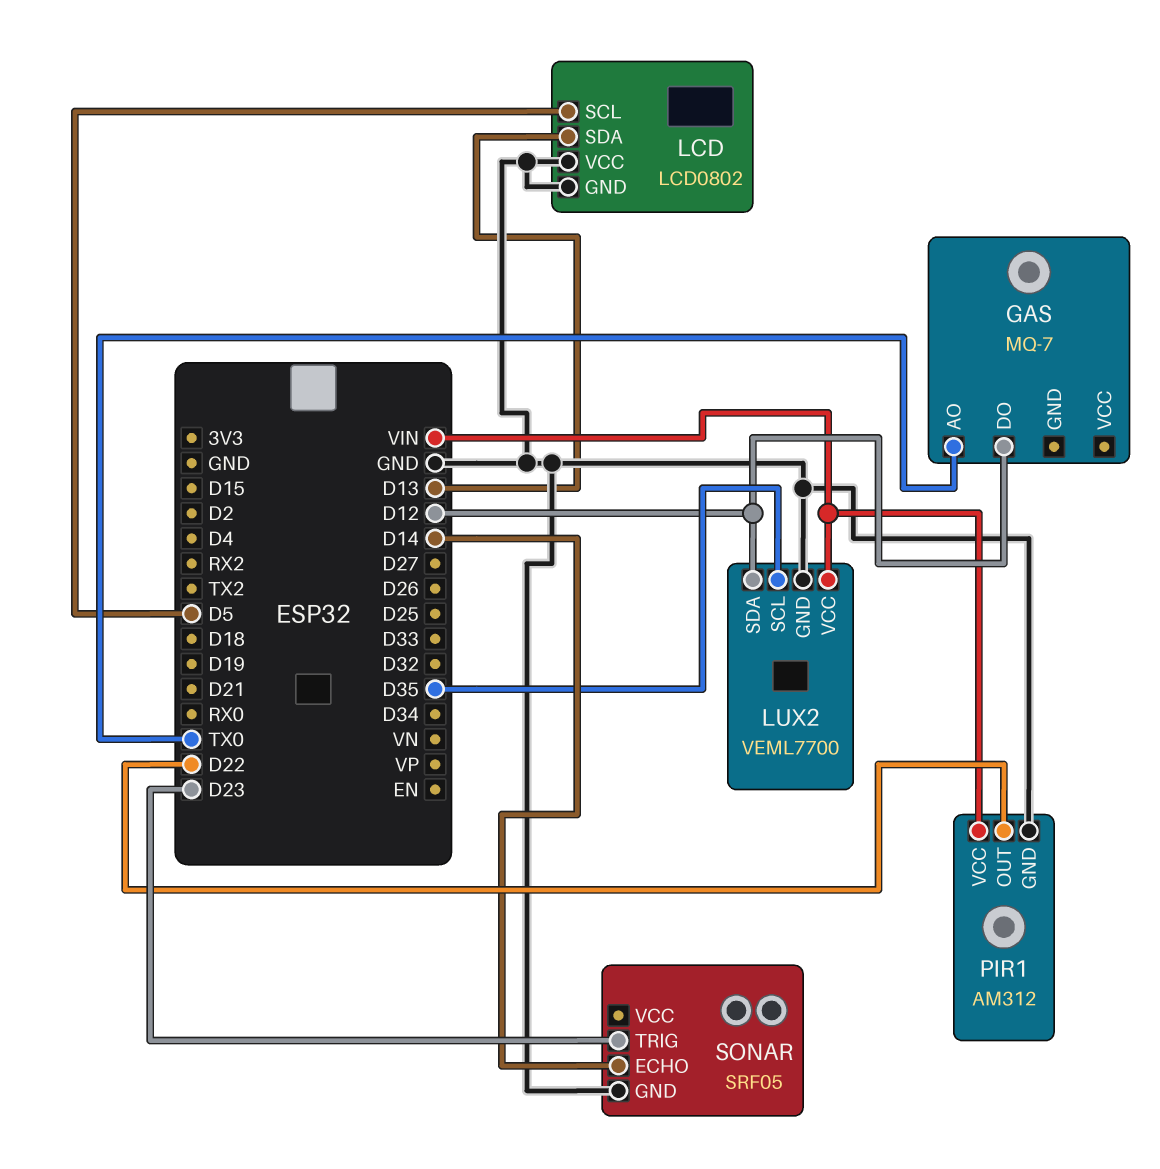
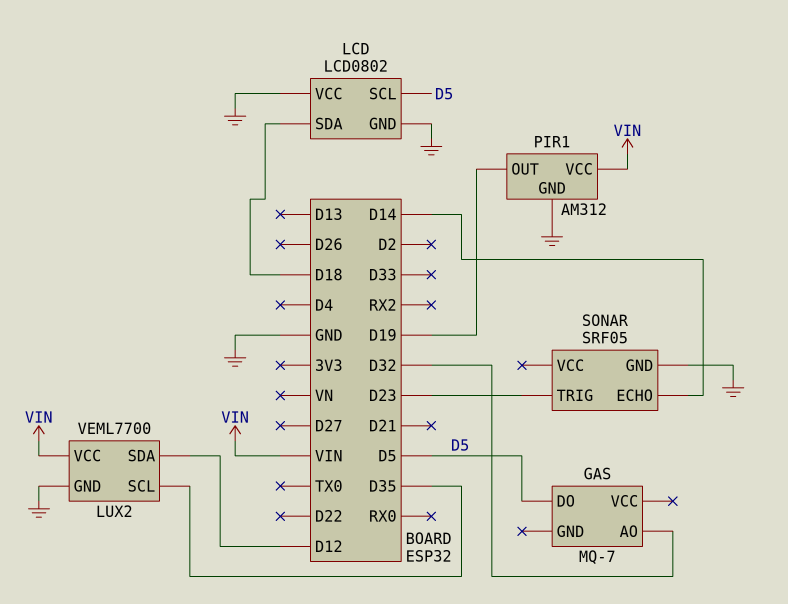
GAS pin AO: TX0 -> D32
GAS pin DO: D12 -> D5
LCD pin SDA: D13 -> D18
PIR1 pin OUT: D22 -> D19

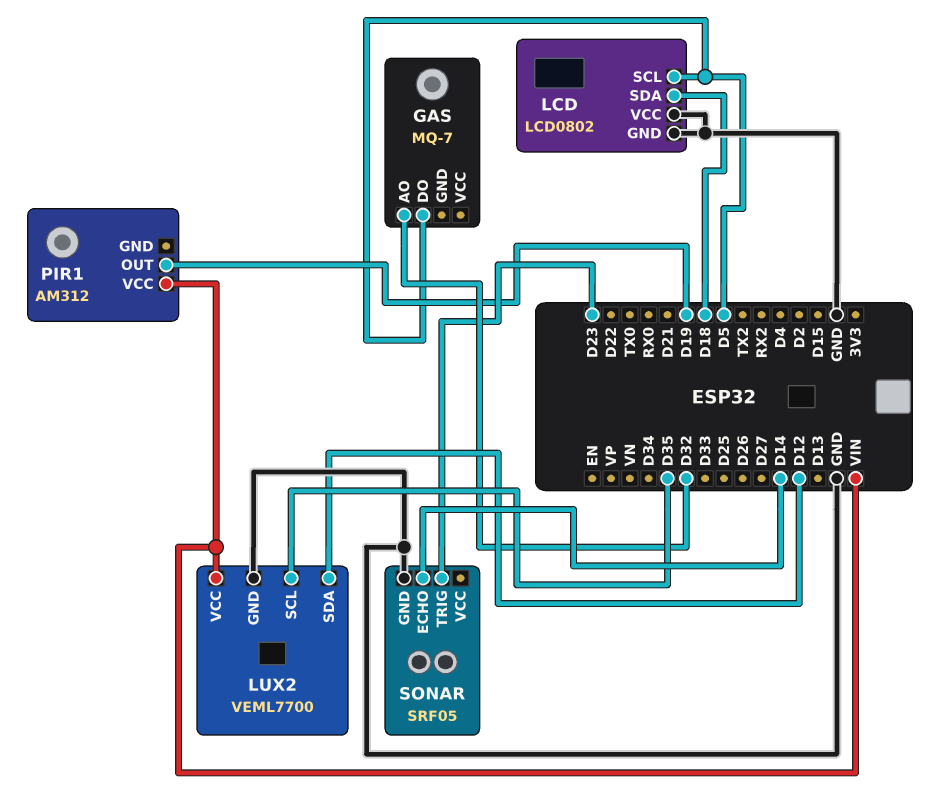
PIR1 pin GND: GND -> none

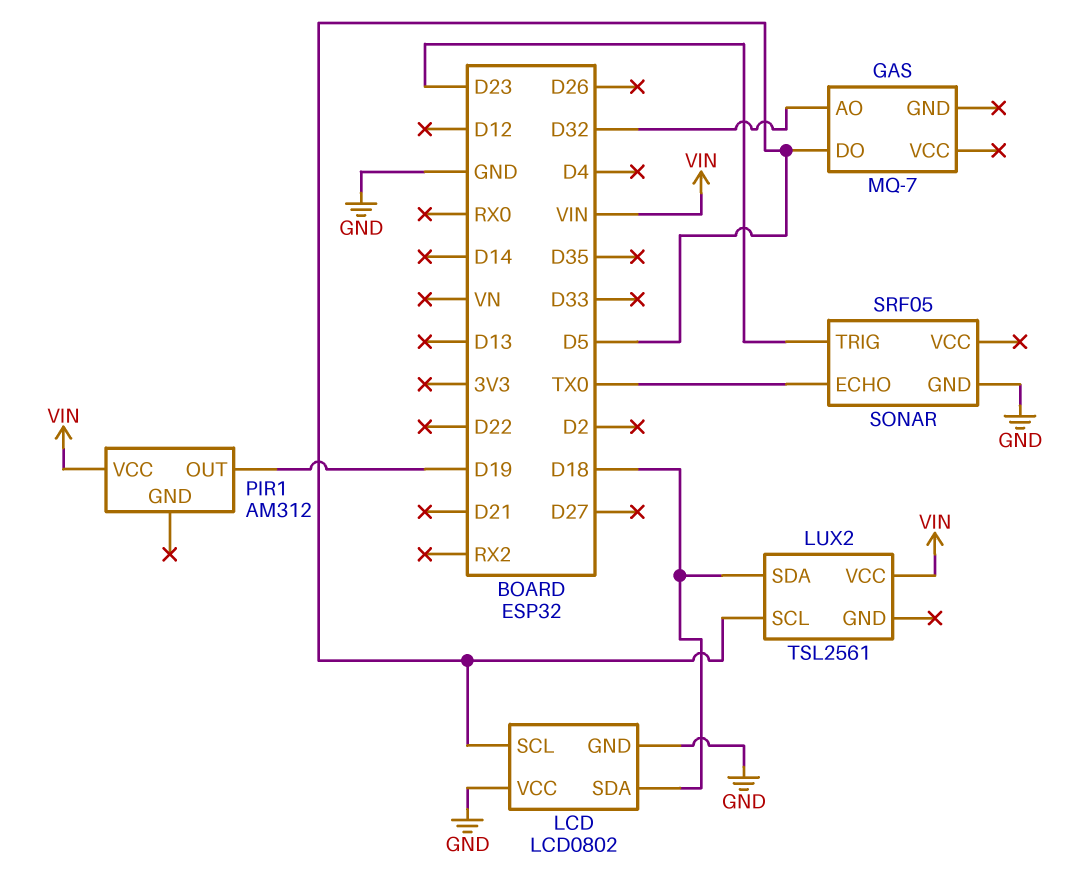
LUX2: VEML7700 -> TSL2561
LUX2 pin GND: GND -> none
LUX2 pin SCL: D35 -> D5
LUX2 pin SDA: D12 -> D18
SONAR pin ECHO: D14 -> TX0

